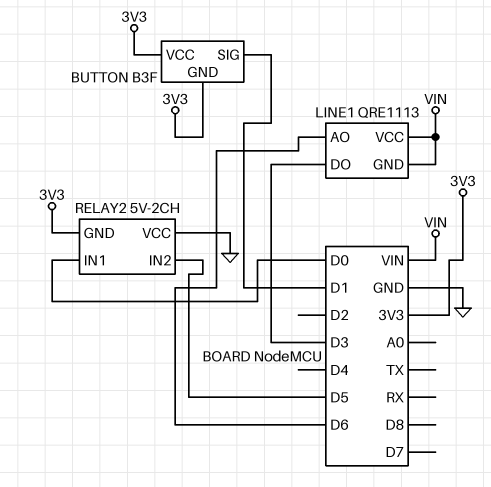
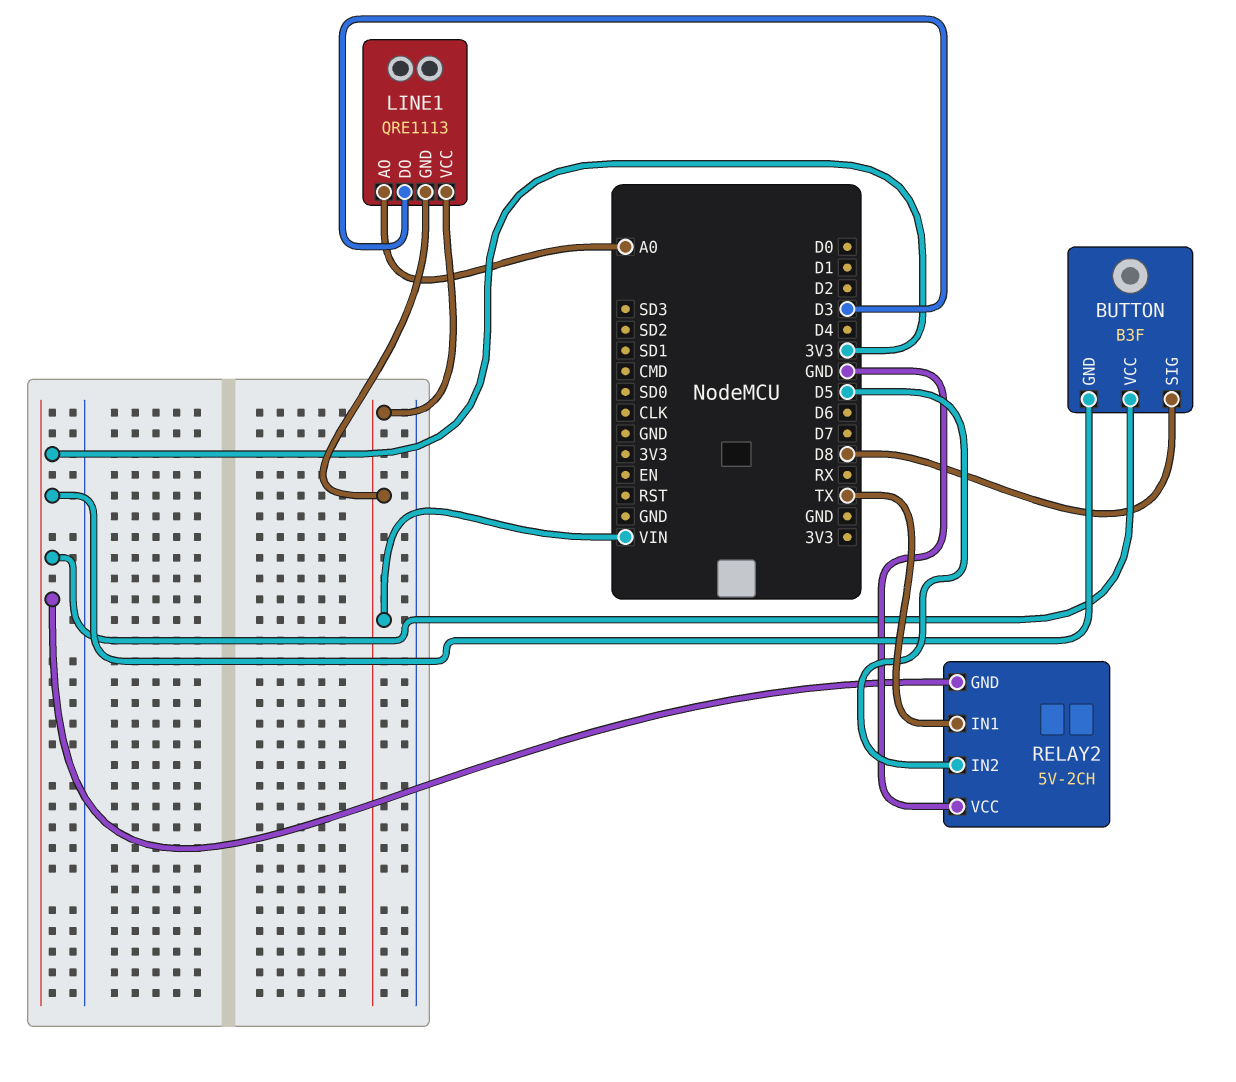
BUTTON pin SIG: D1 -> D8
LINE1 pin AO: D6 -> A0
RELAY2 pin IN1: D0 -> TX

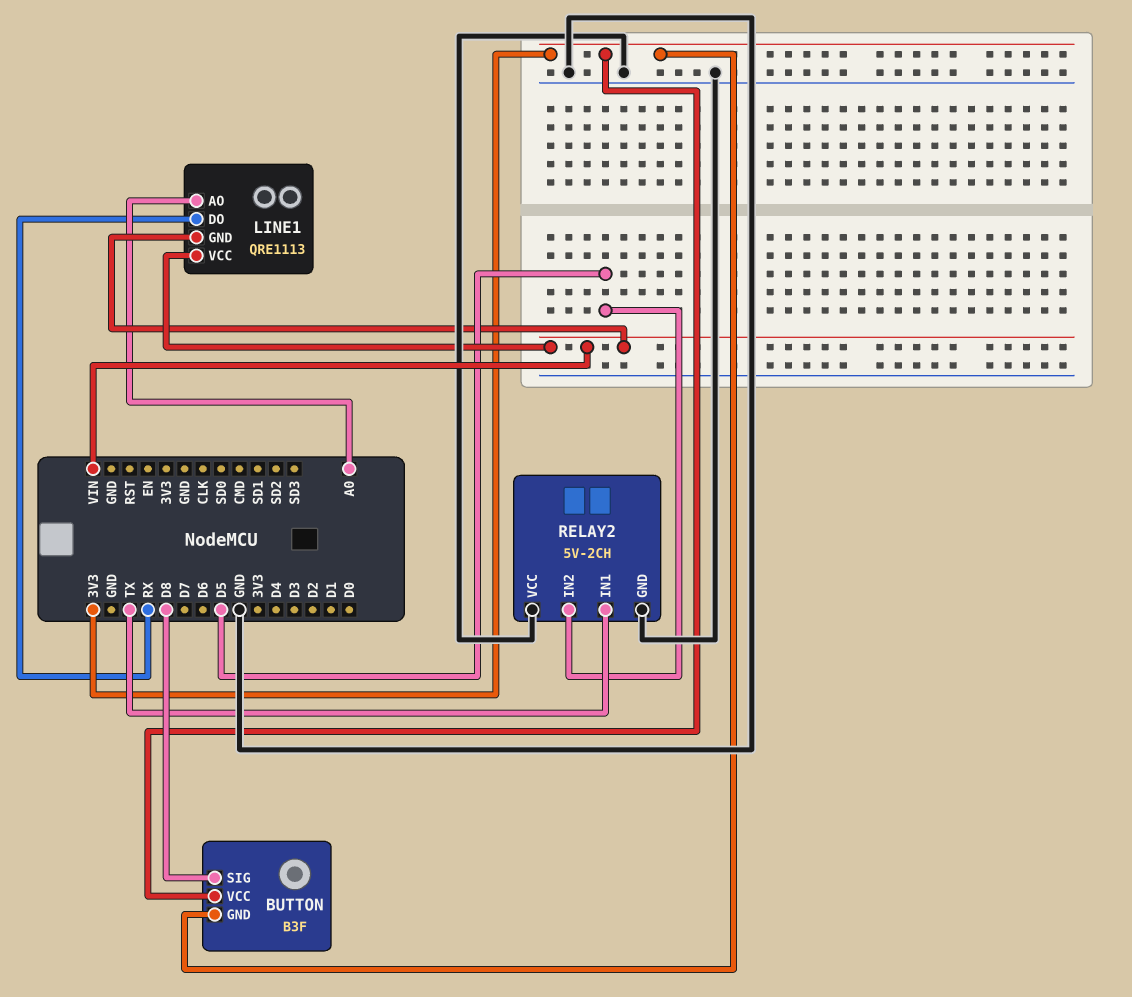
LINE1 pin DO: D3 -> RX
RELAY2 pin GND: 3V3 -> GND

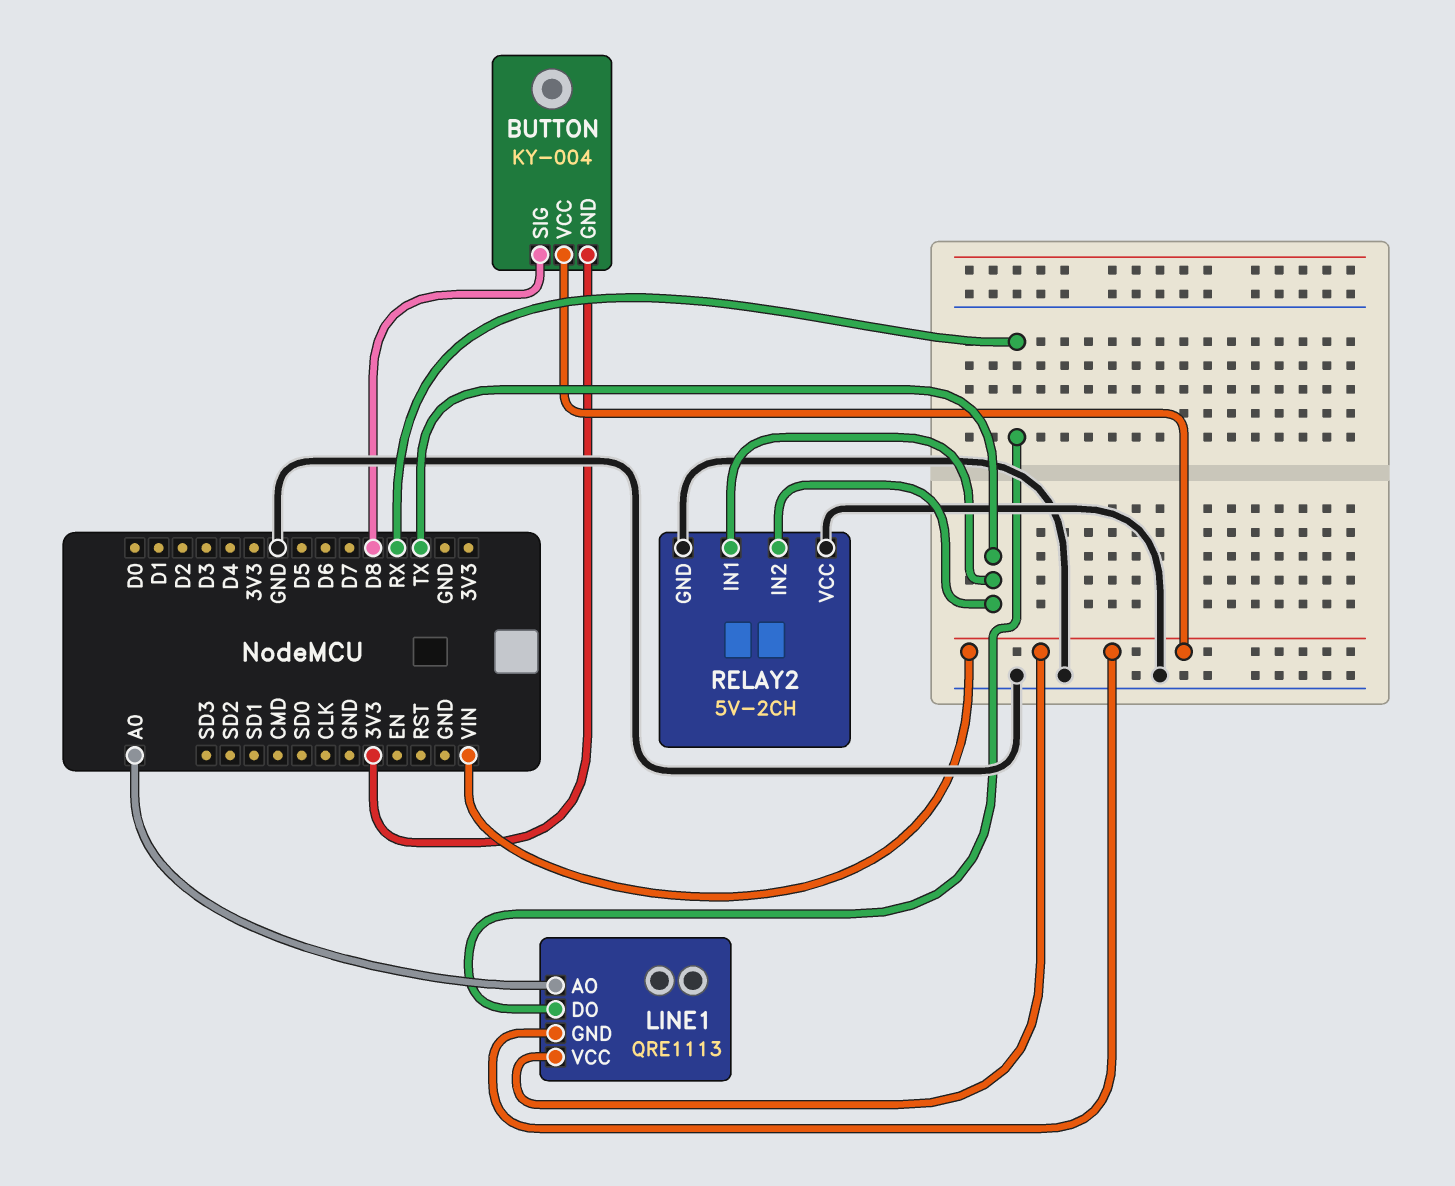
BUTTON: B3F -> KY-004
BUTTON pin VCC: 3V3 -> VIN
RELAY2 pin IN2: D5 -> TX

